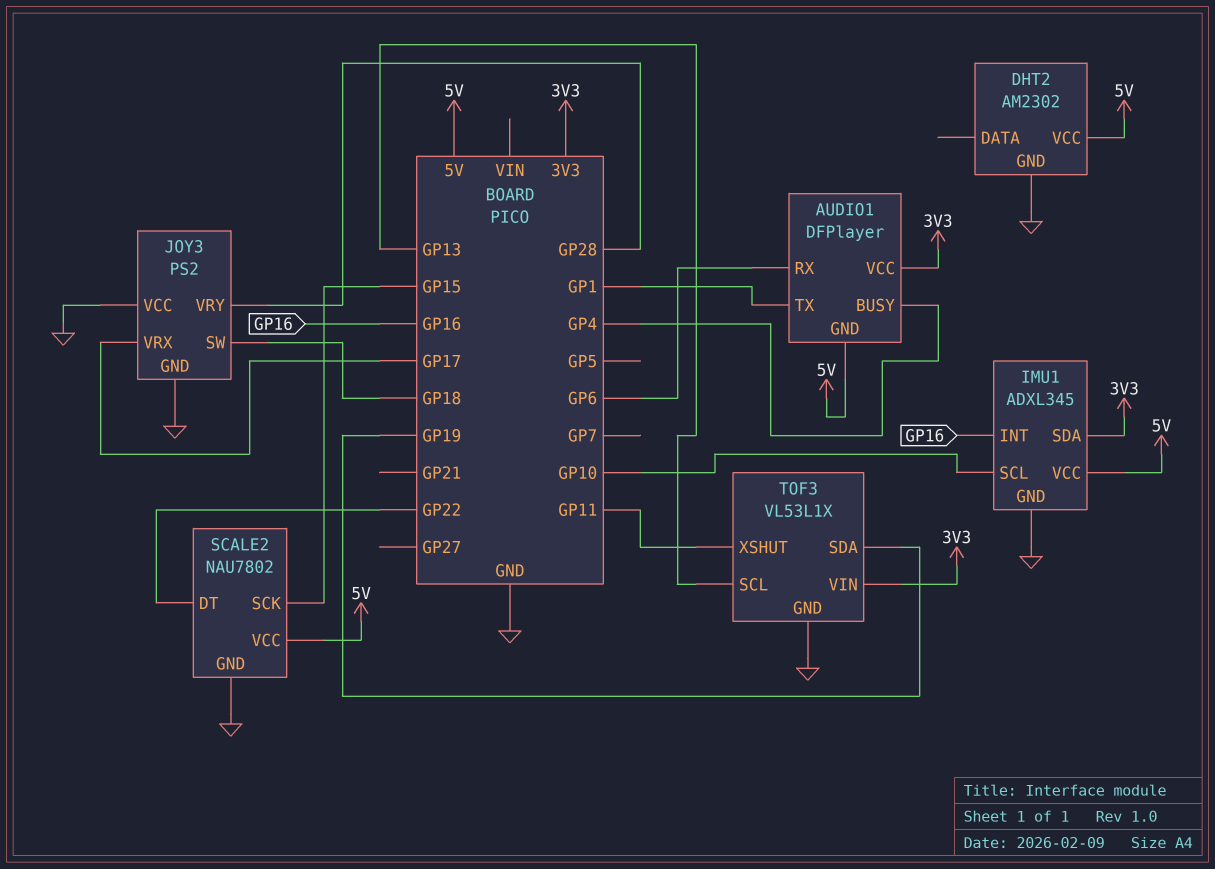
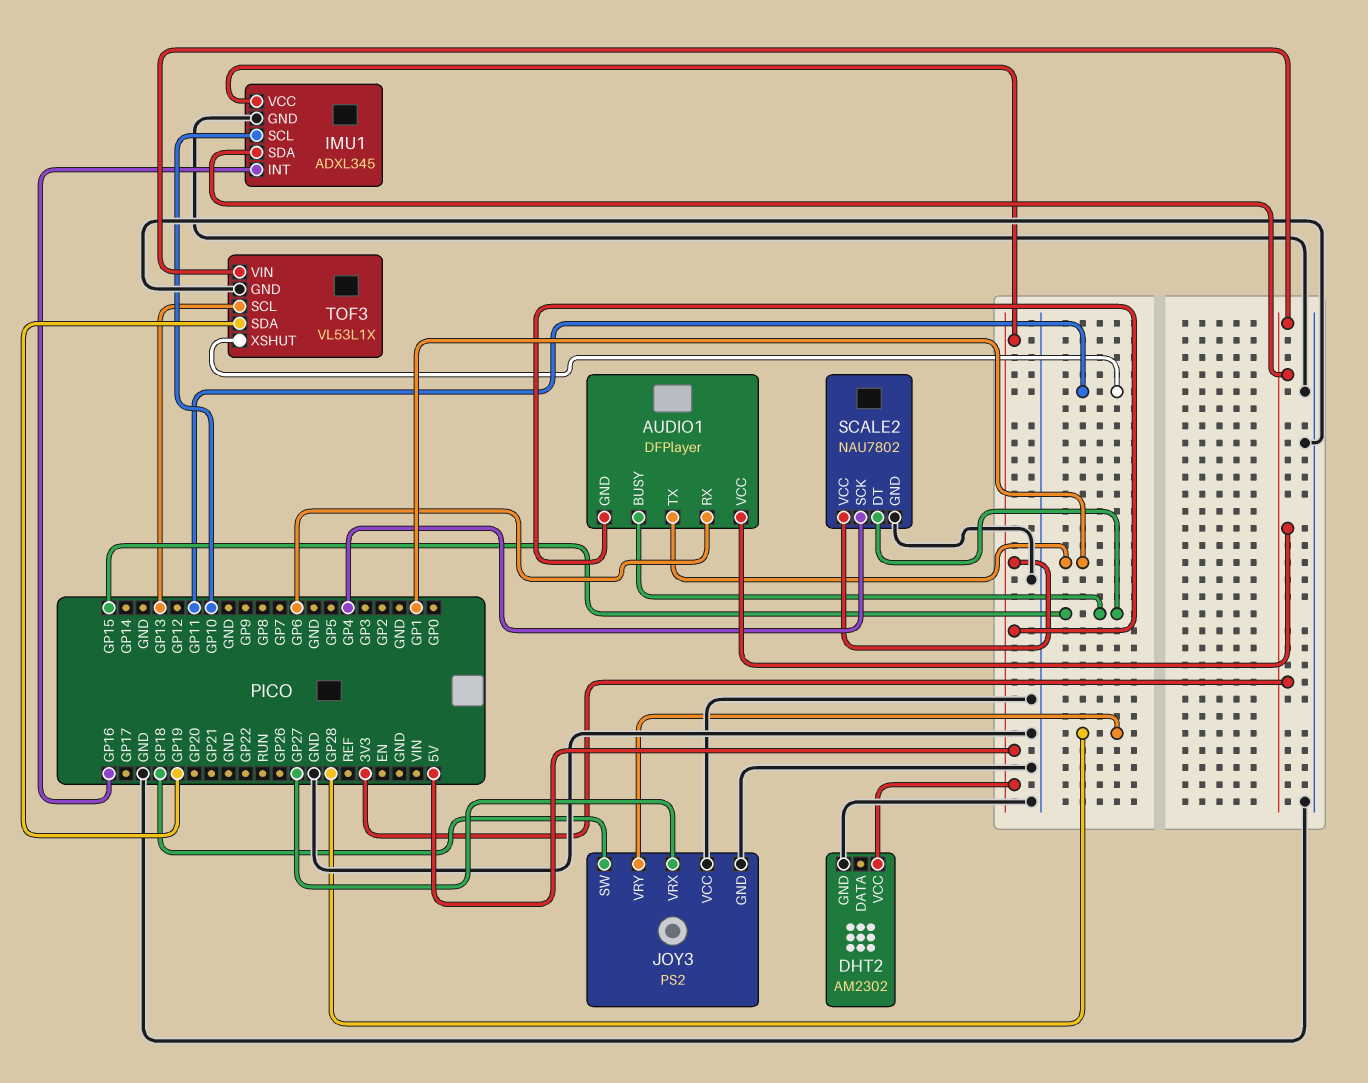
AUDIO1 pin BUSY: GP4 -> GP15
JOY3 pin VRX: GP17 -> GP27
SCALE2 pin DT: GP22 -> GP15
SCALE2 pin SCK: GP15 -> GP4

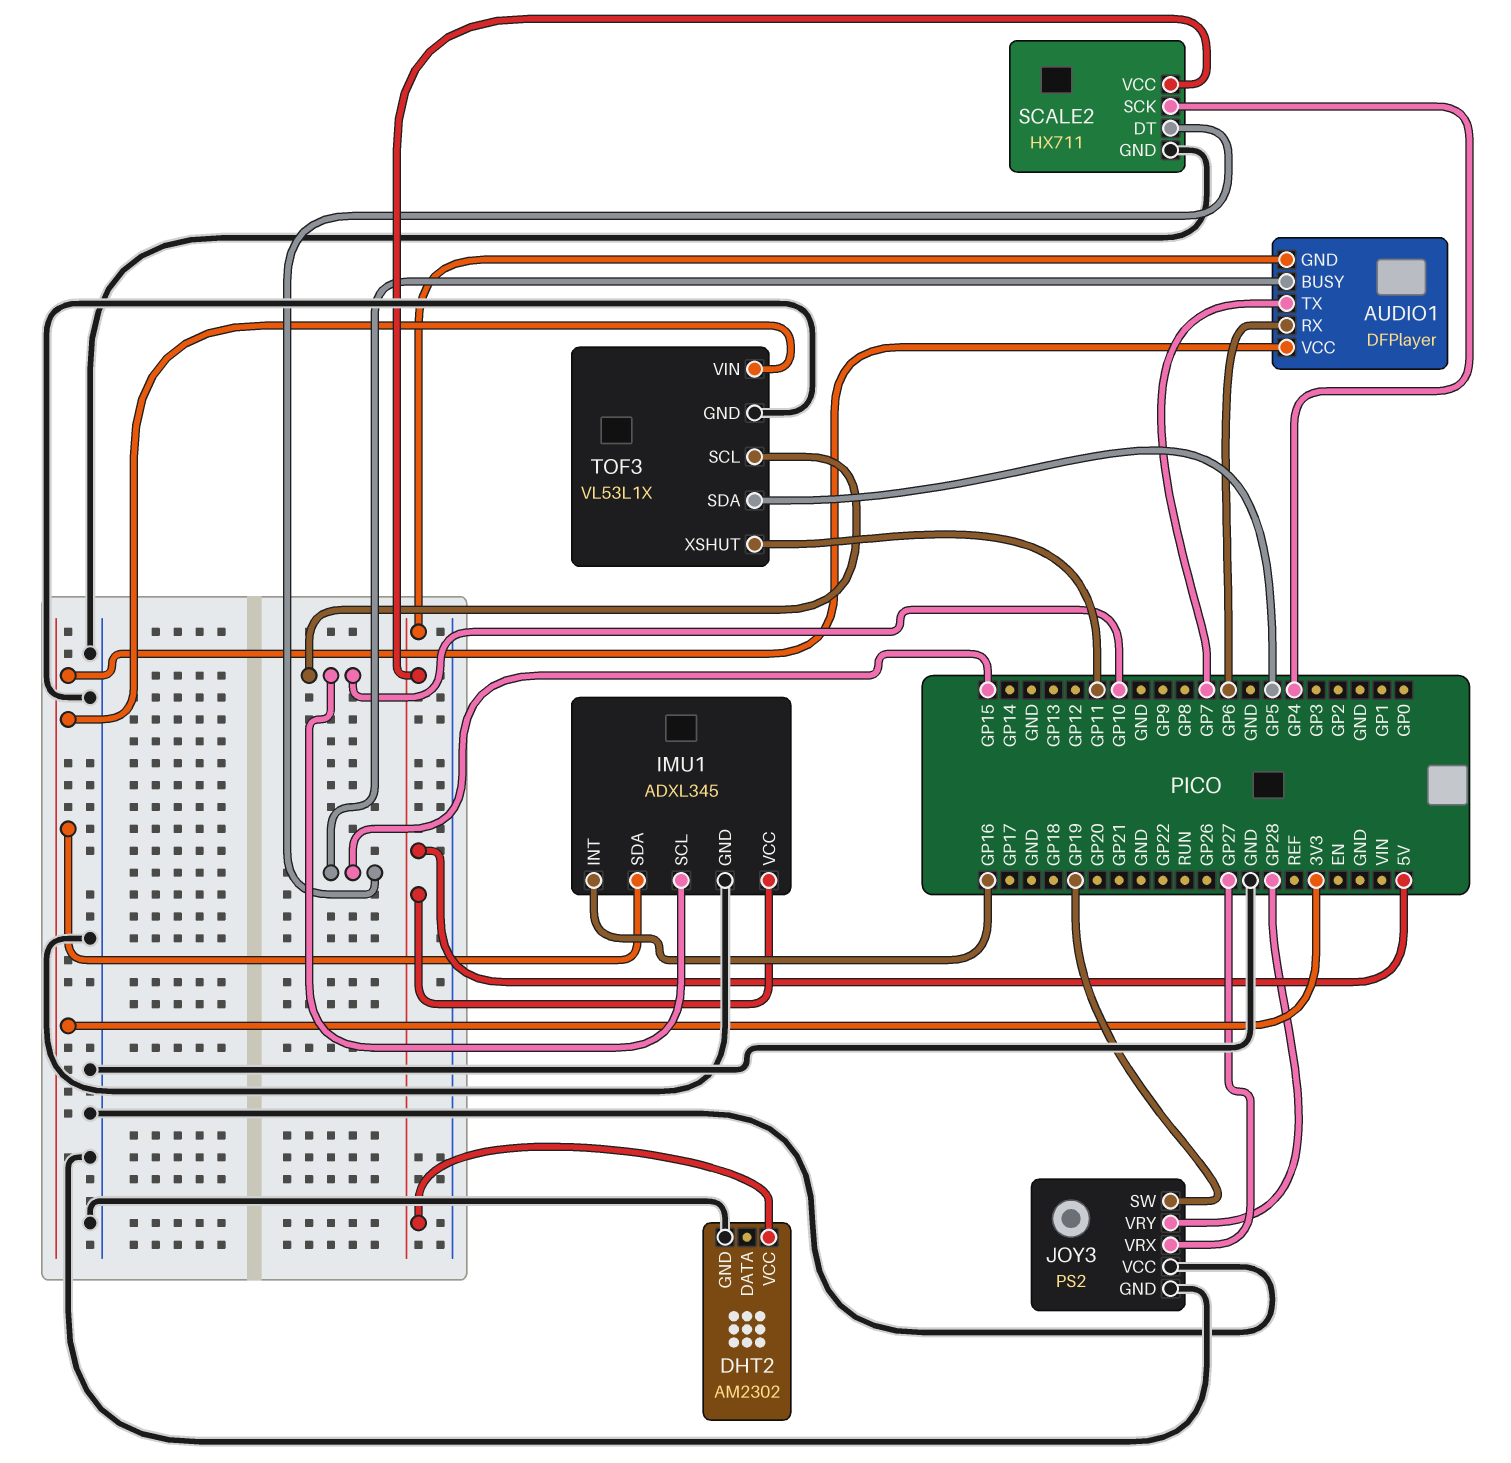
AUDIO1 pin TX: GP1 -> GP7
JOY3 pin SW: GP18 -> GP19
SCALE2: NAU7802 -> HX711
TOF3 pin SCL: GP13 -> GP10
TOF3 pin SDA: GP19 -> GP5

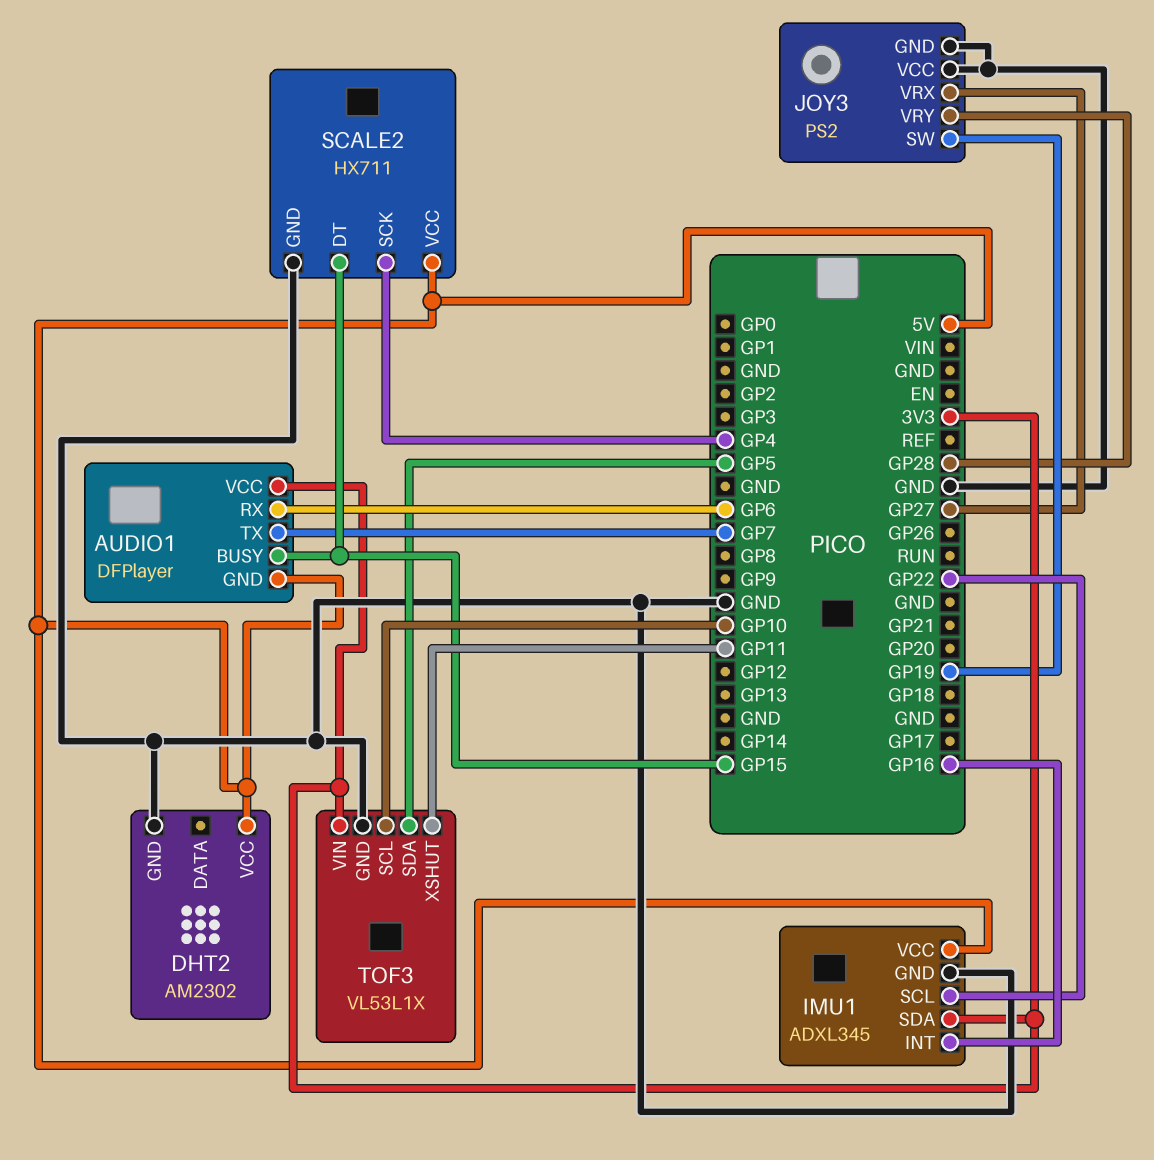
IMU1 pin SCL: GP10 -> GP22

